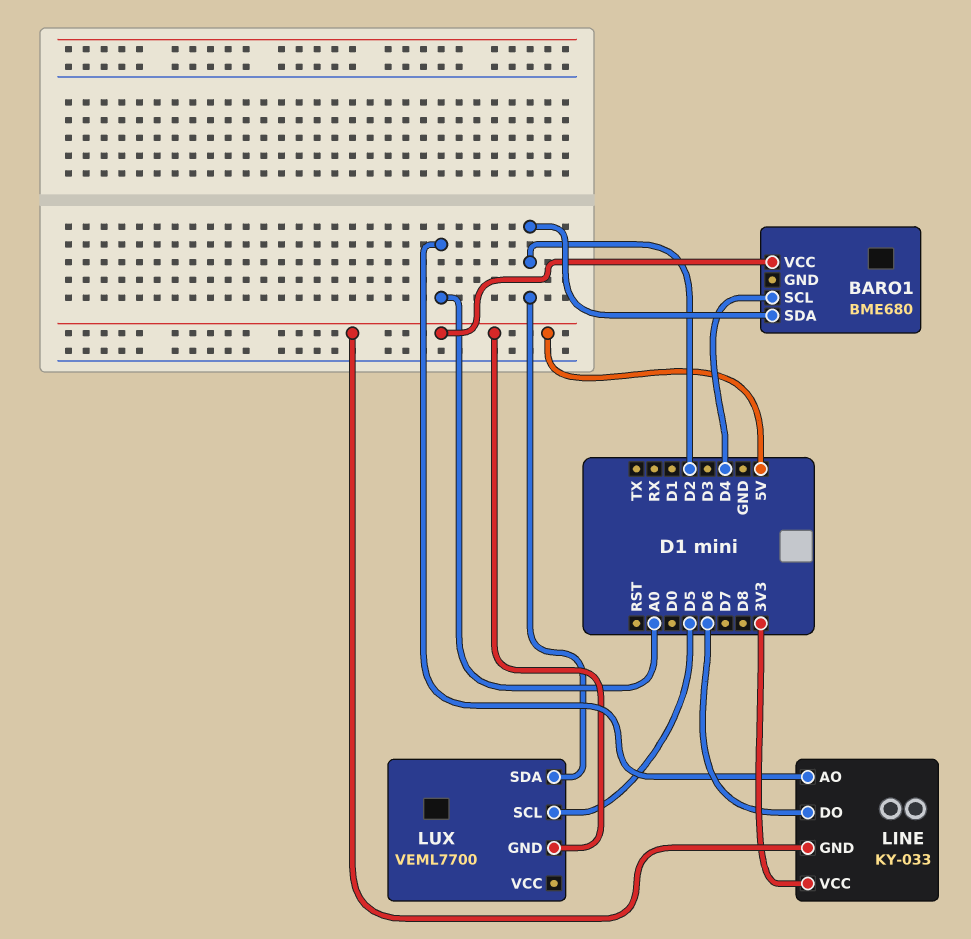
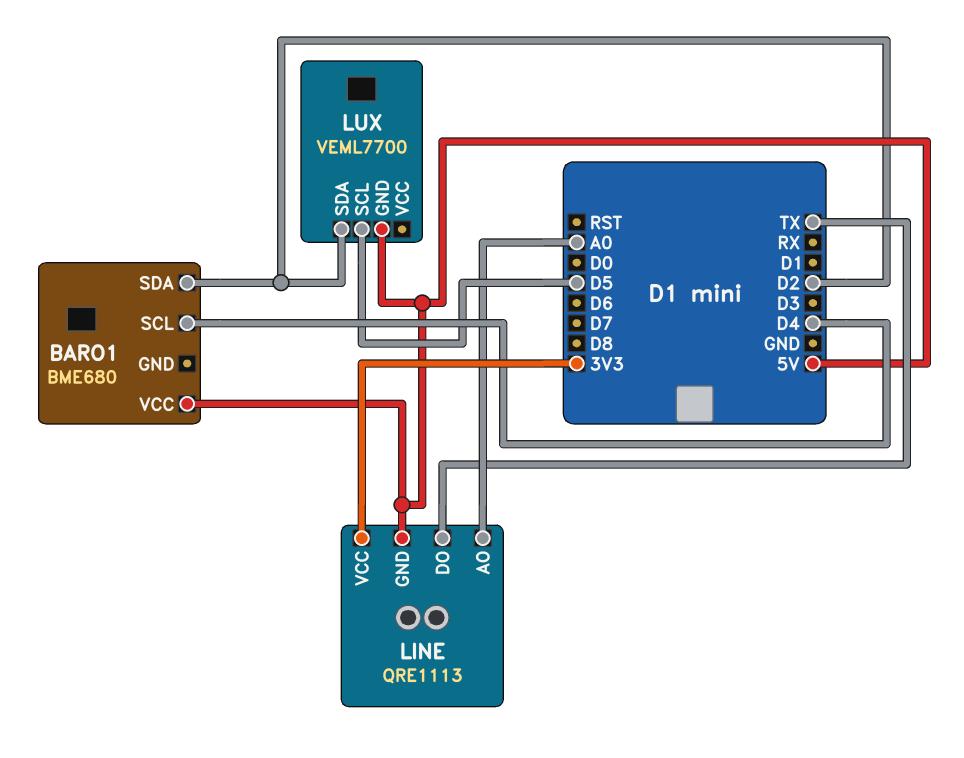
LINE: KY-033 -> QRE1113
LINE pin DO: D6 -> TX

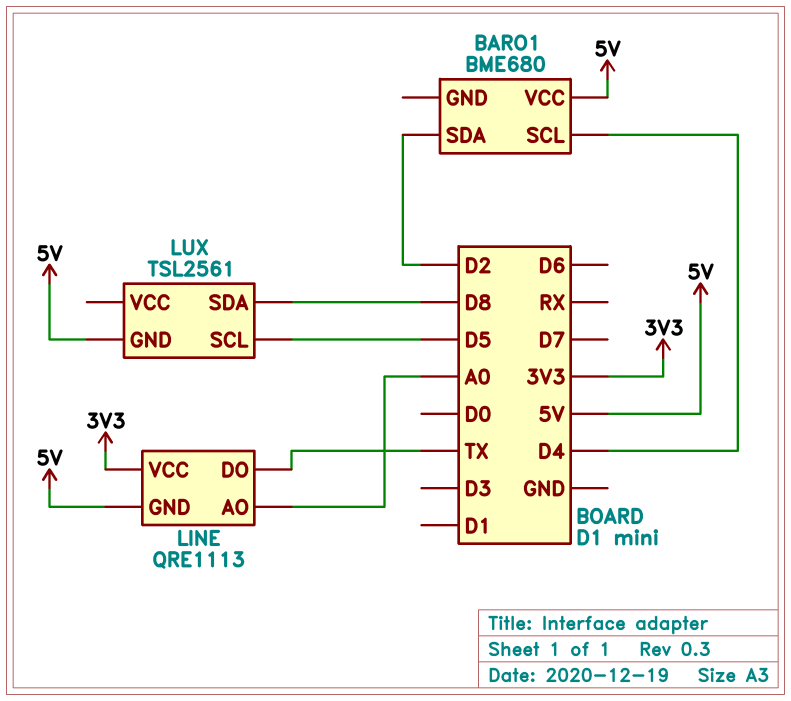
LUX: VEML7700 -> TSL2561
LUX pin SDA: D2 -> D8

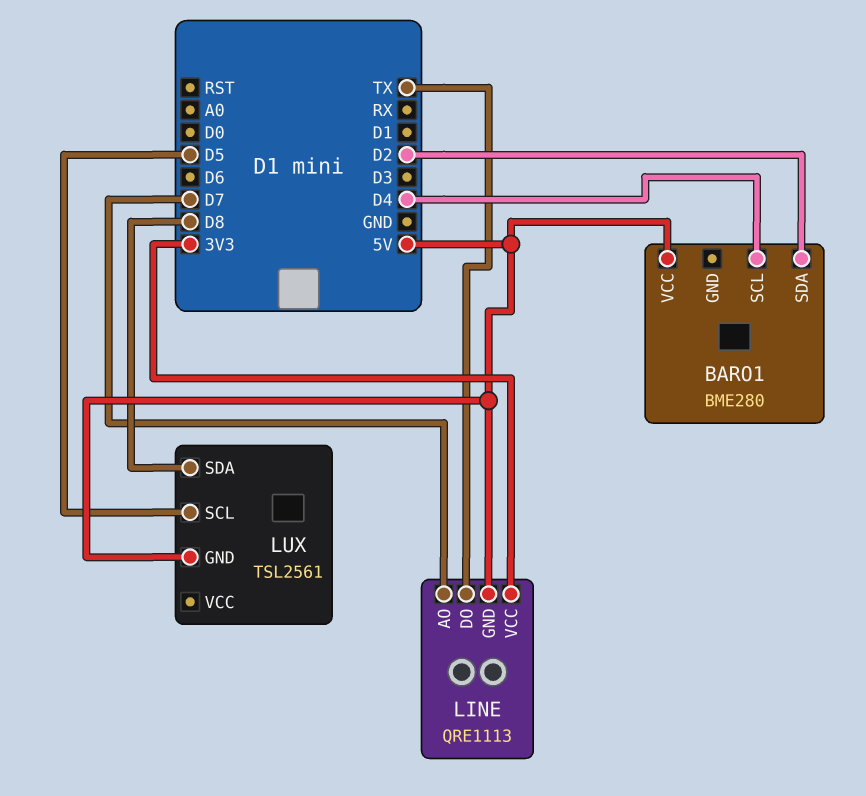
BARO1: BME680 -> BME280
LINE pin AO: A0 -> D7

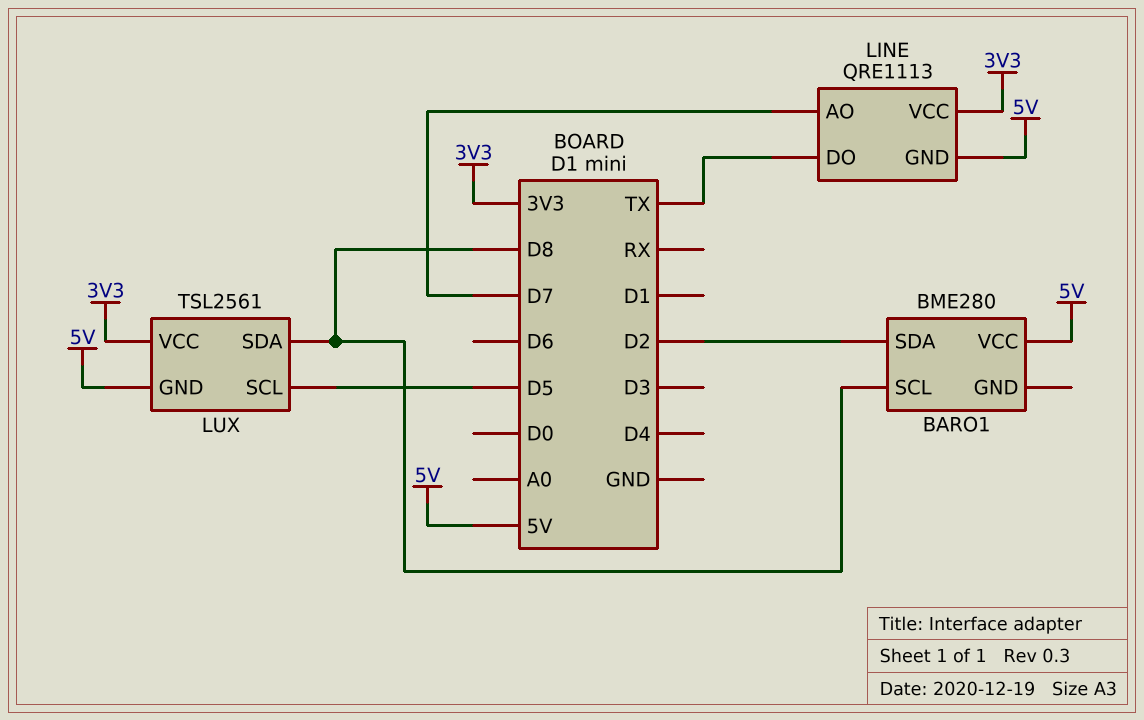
BARO1 pin SCL: D4 -> D8
LUX pin VCC: none -> 3V3

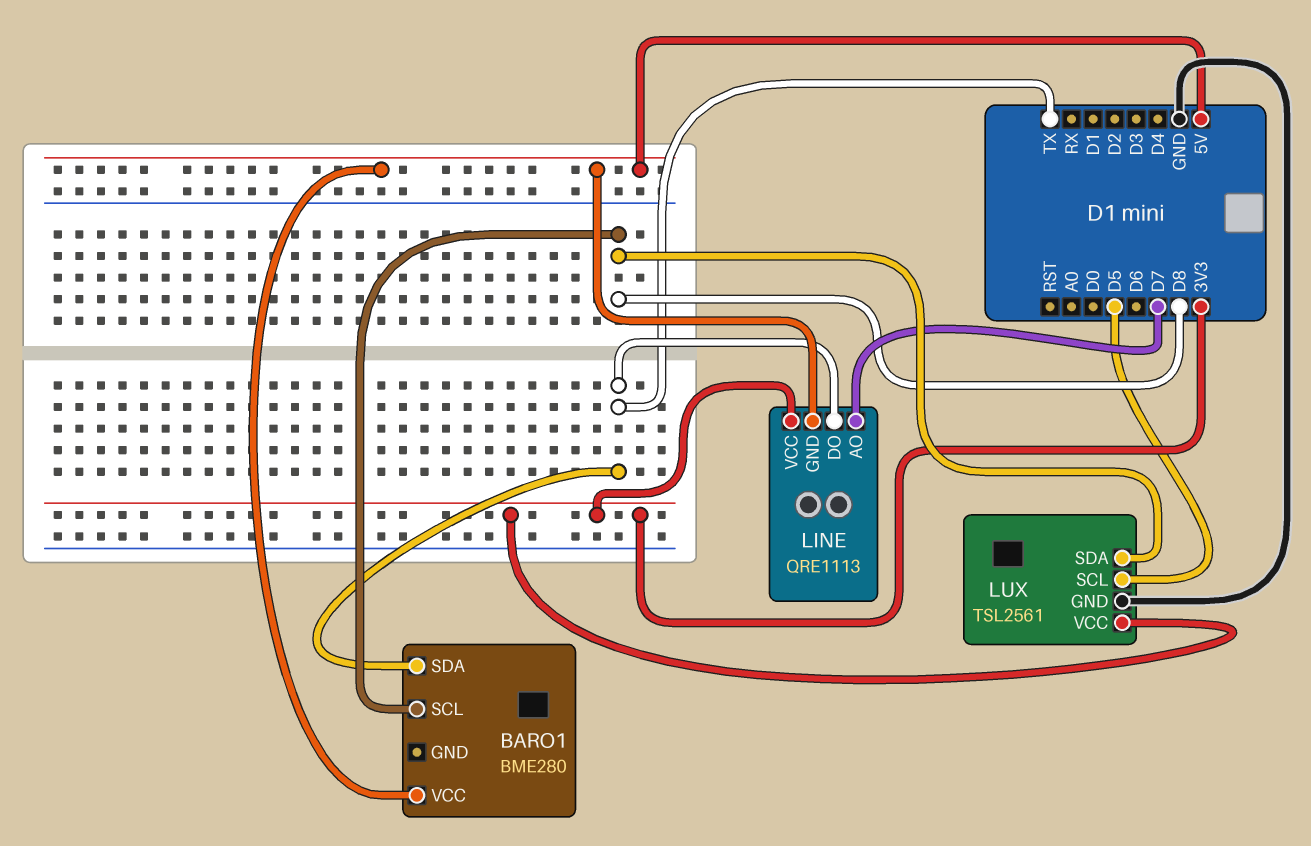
BARO1 pin SDA: D2 -> TX
LUX pin GND: 5V -> GND

